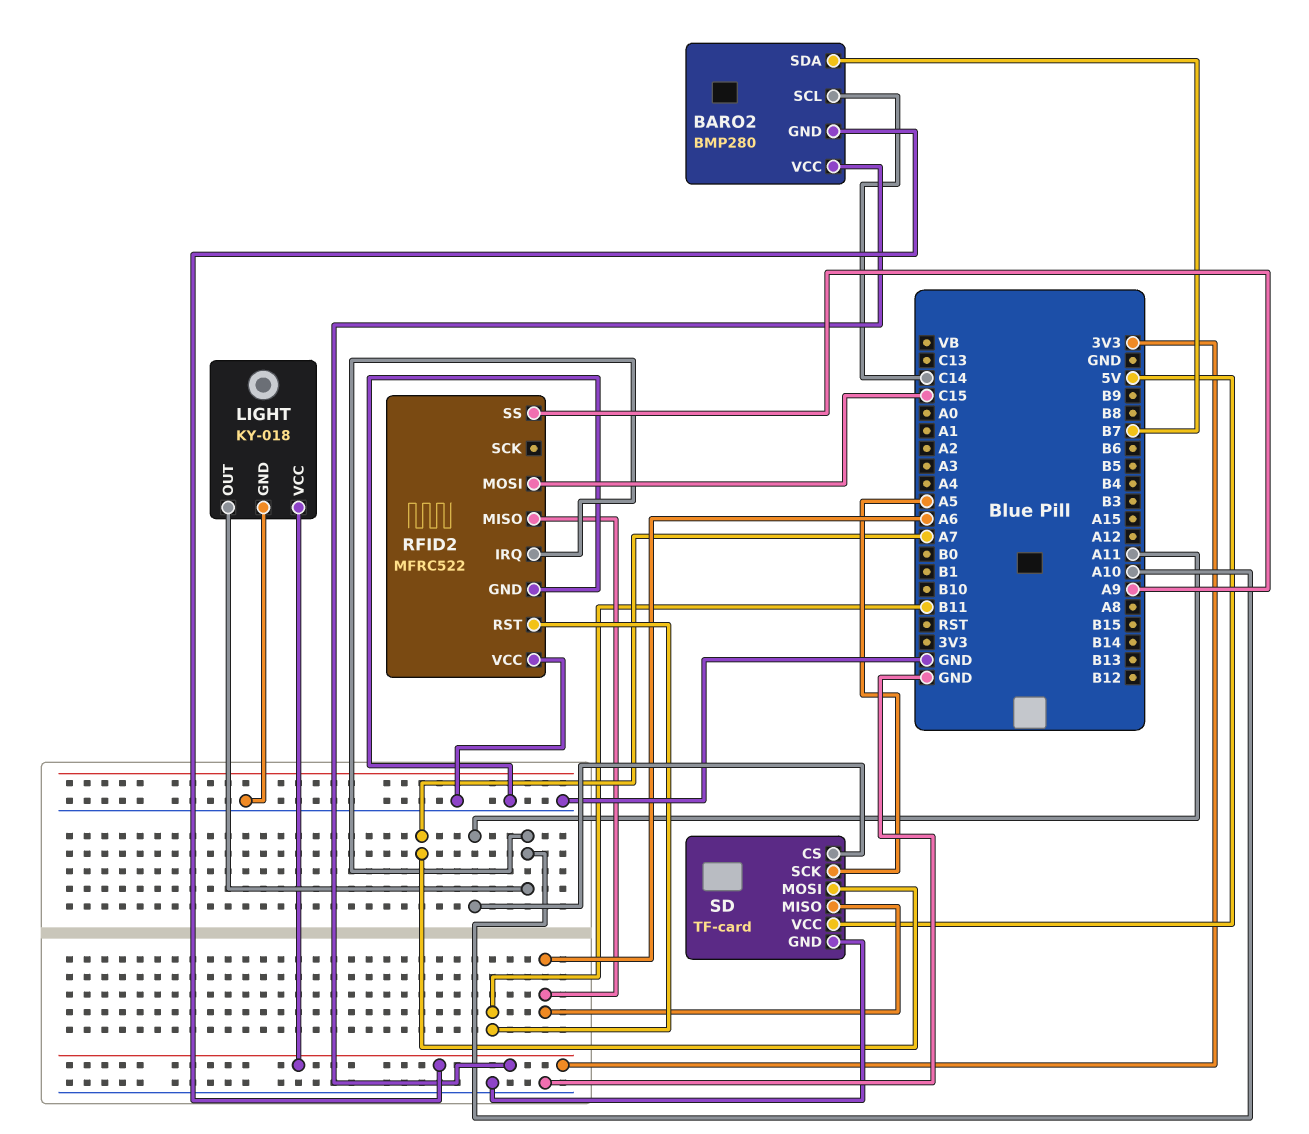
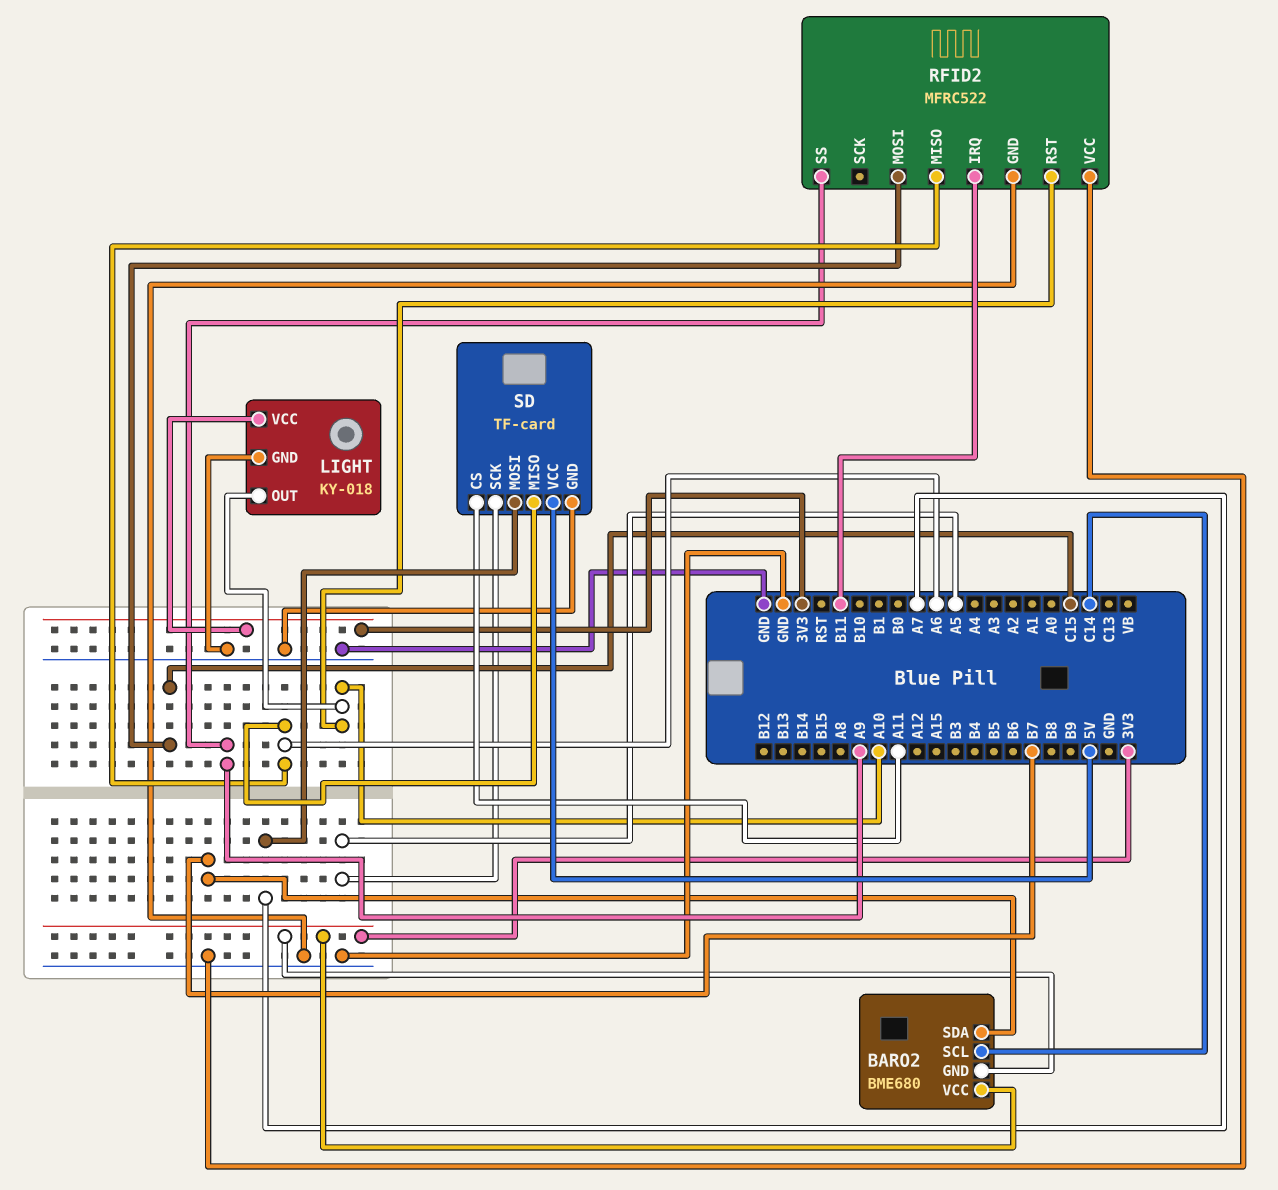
BARO2: BMP280 -> BME680
RFID2 pin IRQ: A10 -> B11
RFID2 pin RST: B11 -> A10

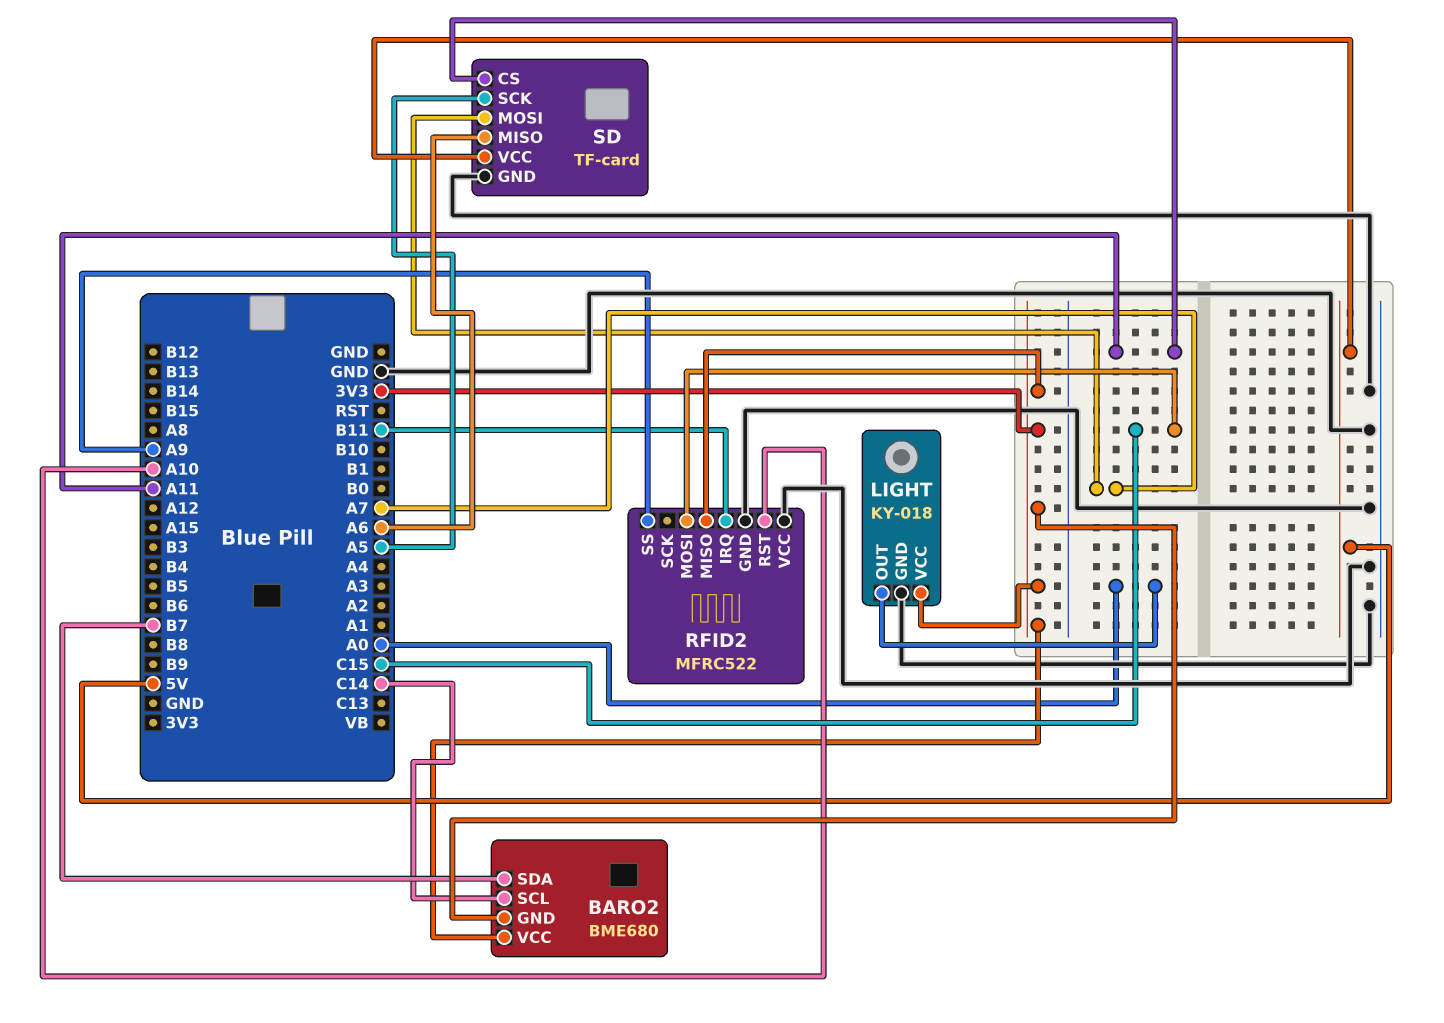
LIGHT pin OUT: A10 -> A0
RFID2 pin MISO: A6 -> 3V3

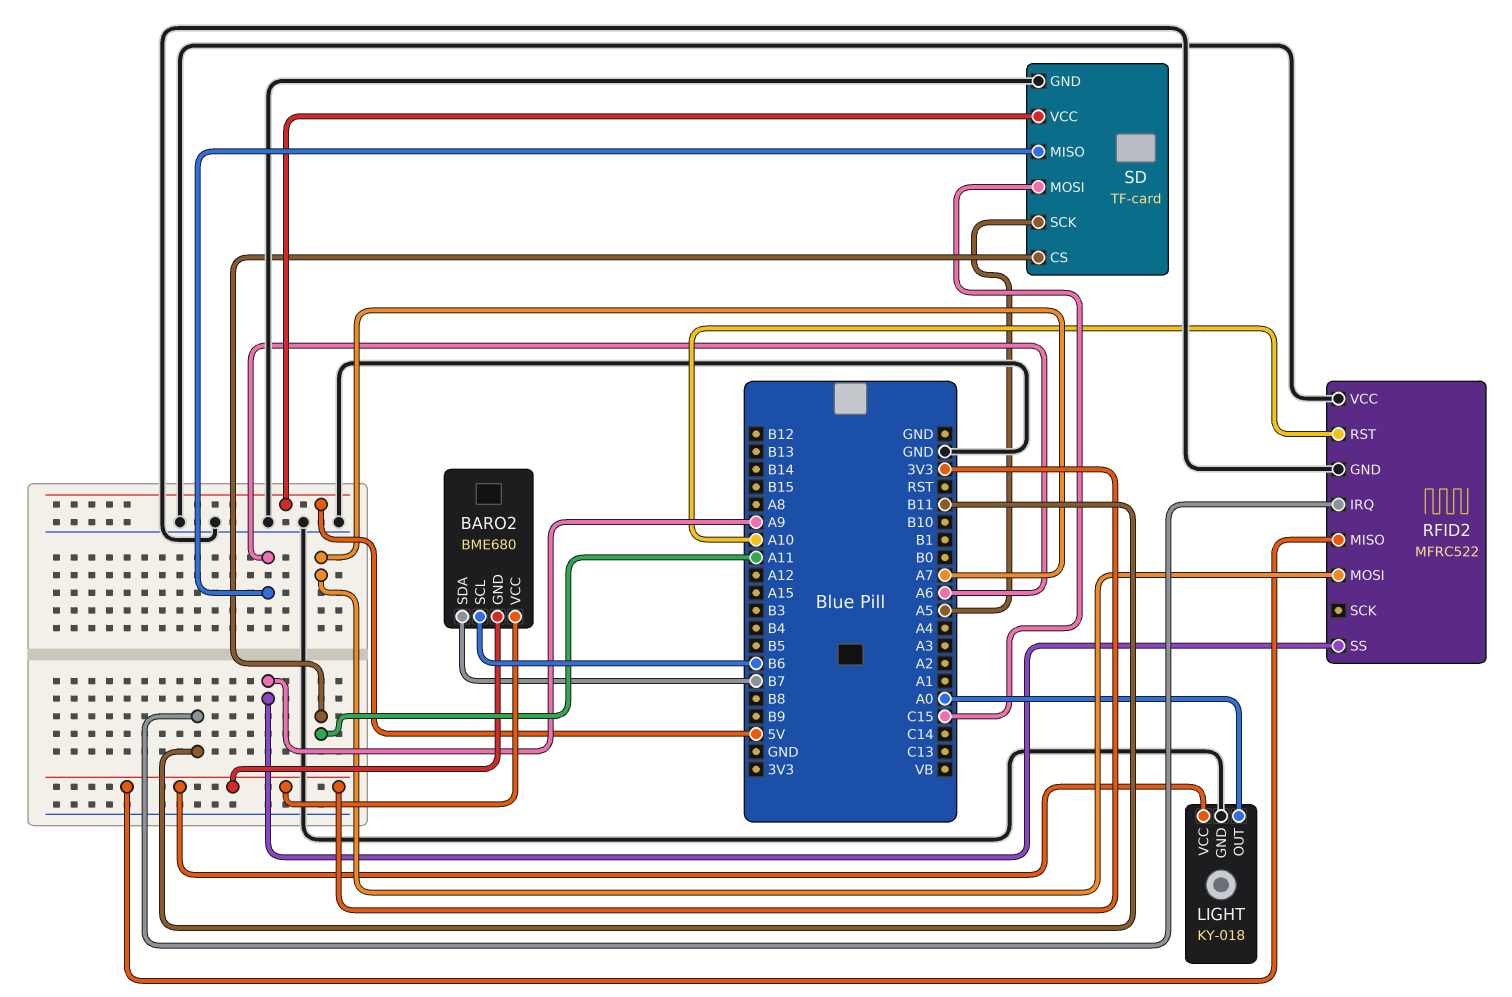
BARO2 pin SCL: C14 -> B6
RFID2 pin MOSI: C15 -> A7
SD pin MOSI: A7 -> C15

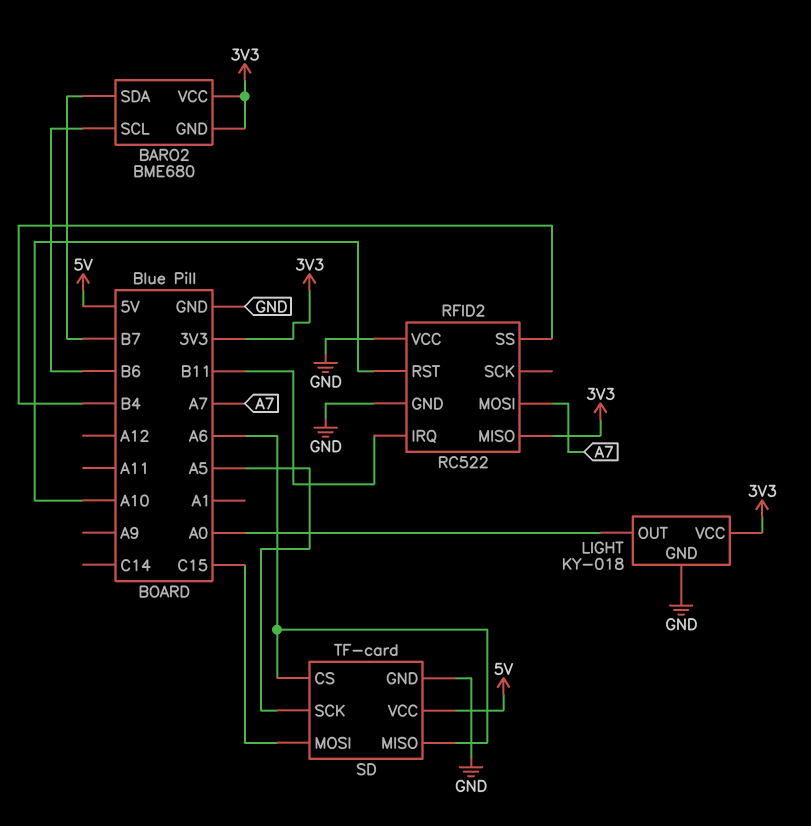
RFID2: MFRC522 -> RC522
RFID2 pin SS: A9 -> B4
SD pin CS: A11 -> A6

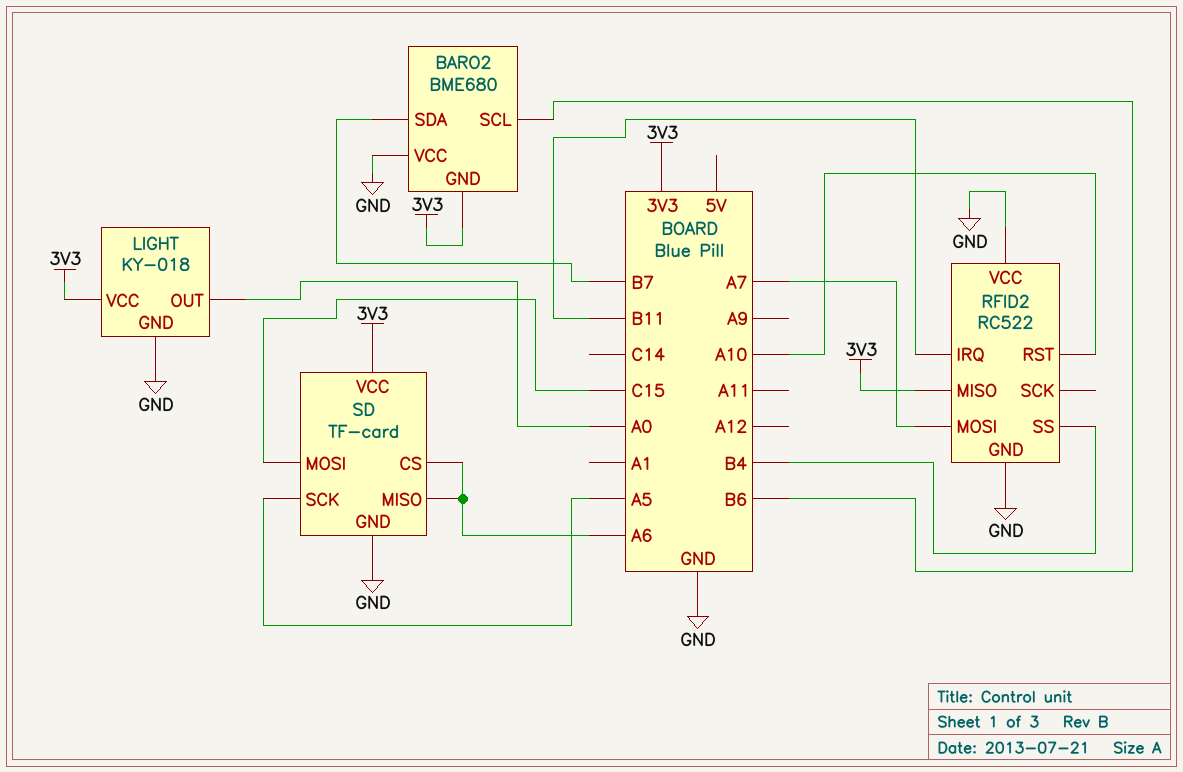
BARO2 pin VCC: 3V3 -> GND
SD pin VCC: 5V -> 3V3

